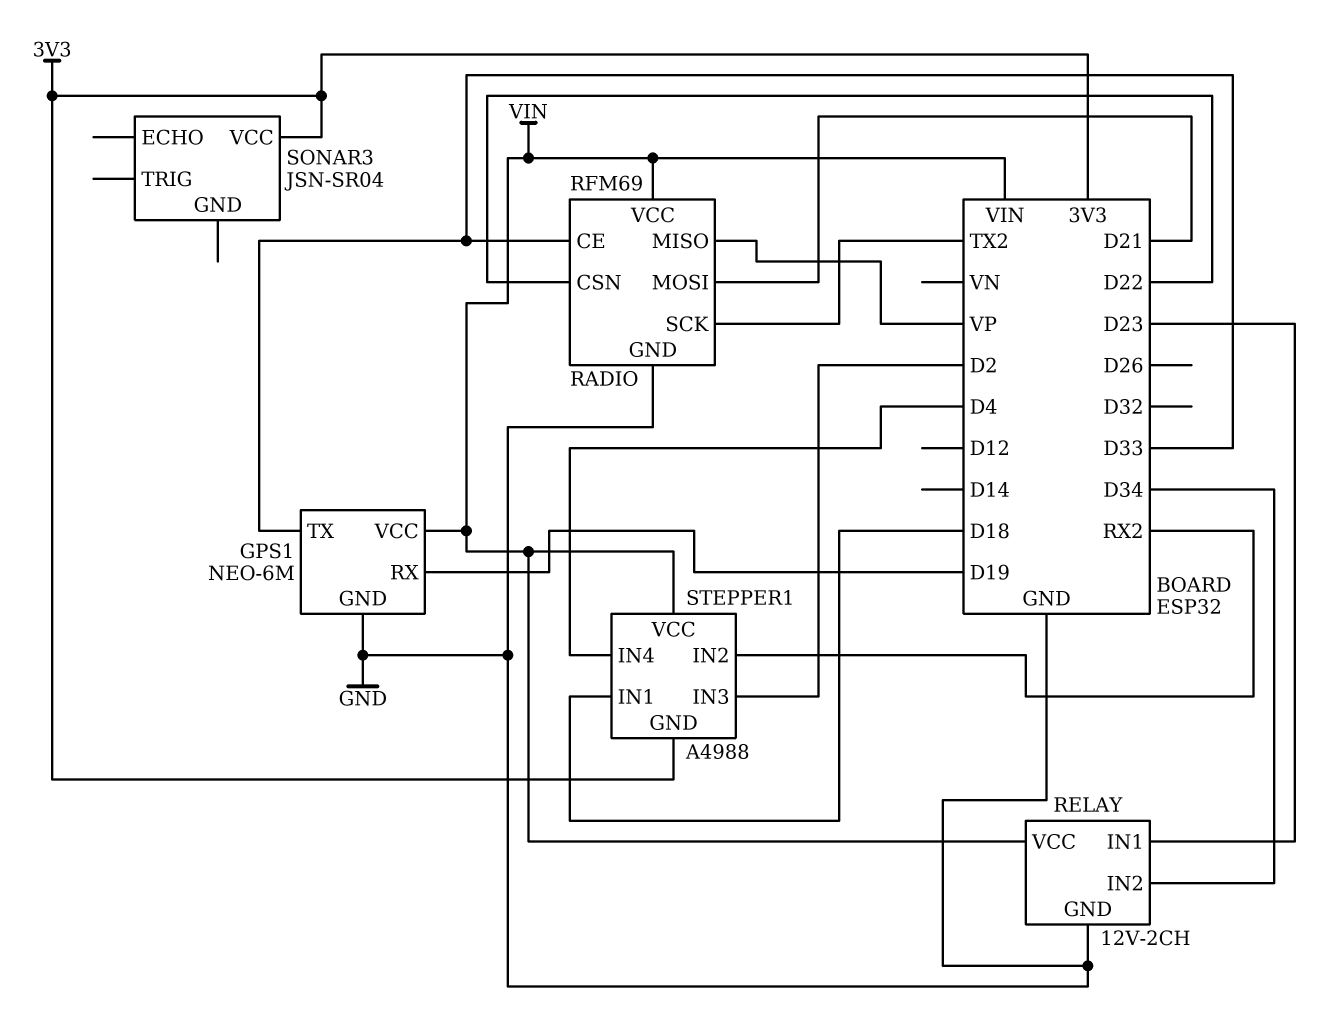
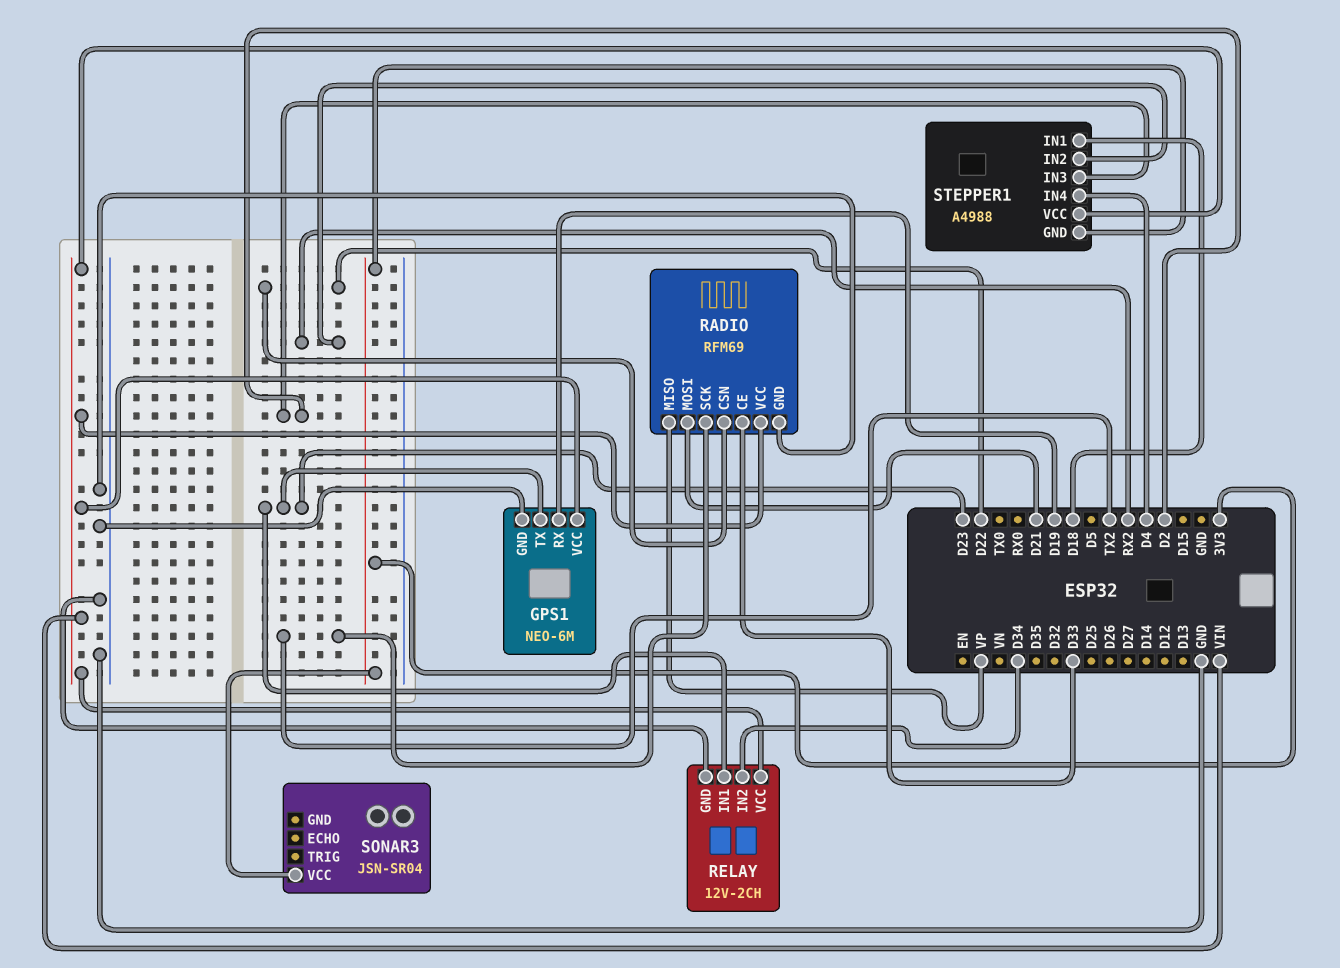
GPS1 pin TX: D33 -> D23

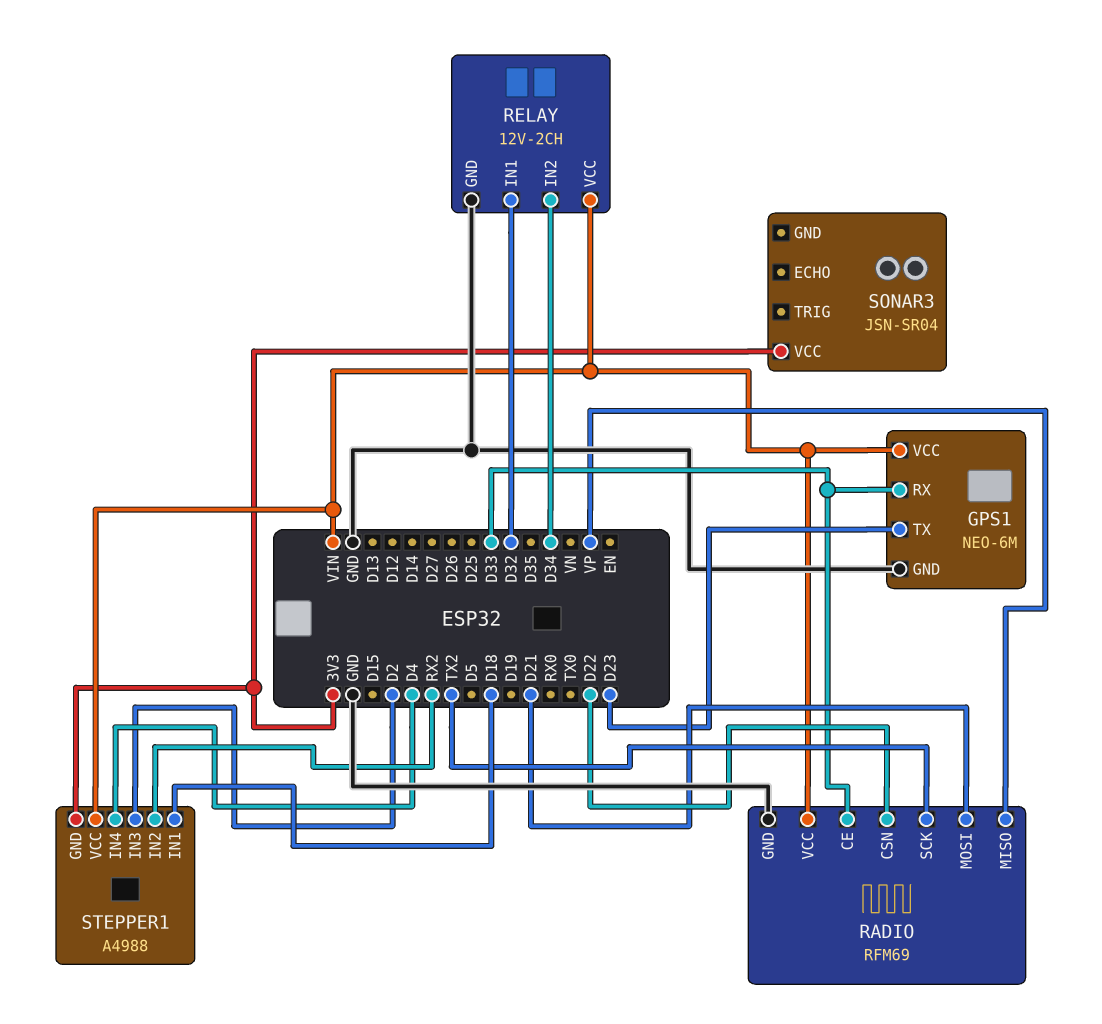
GPS1 pin RX: D19 -> D33
RELAY pin IN1: D23 -> D32

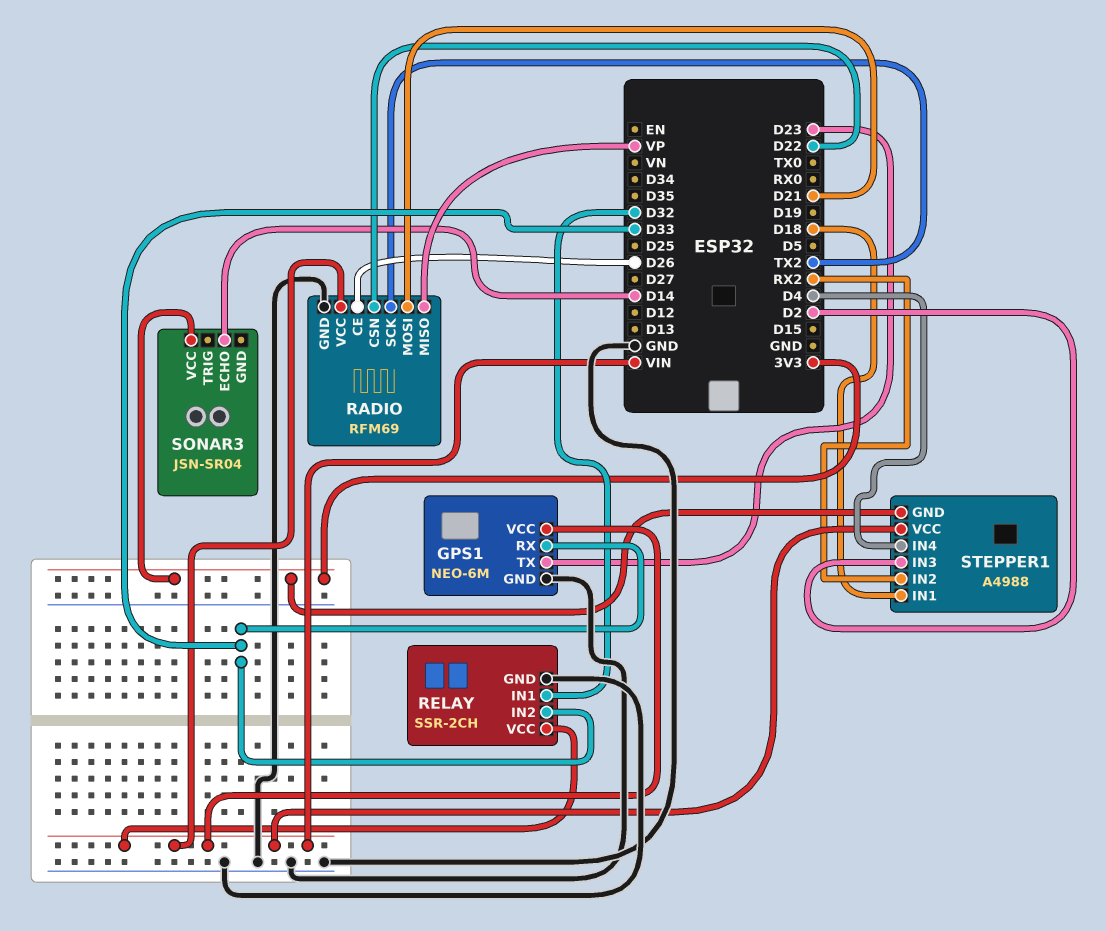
RADIO pin CE: D33 -> D26
RELAY: 12V-2CH -> SSR-2CH
RELAY pin IN2: D34 -> D33
SONAR3 pin ECHO: none -> D14

